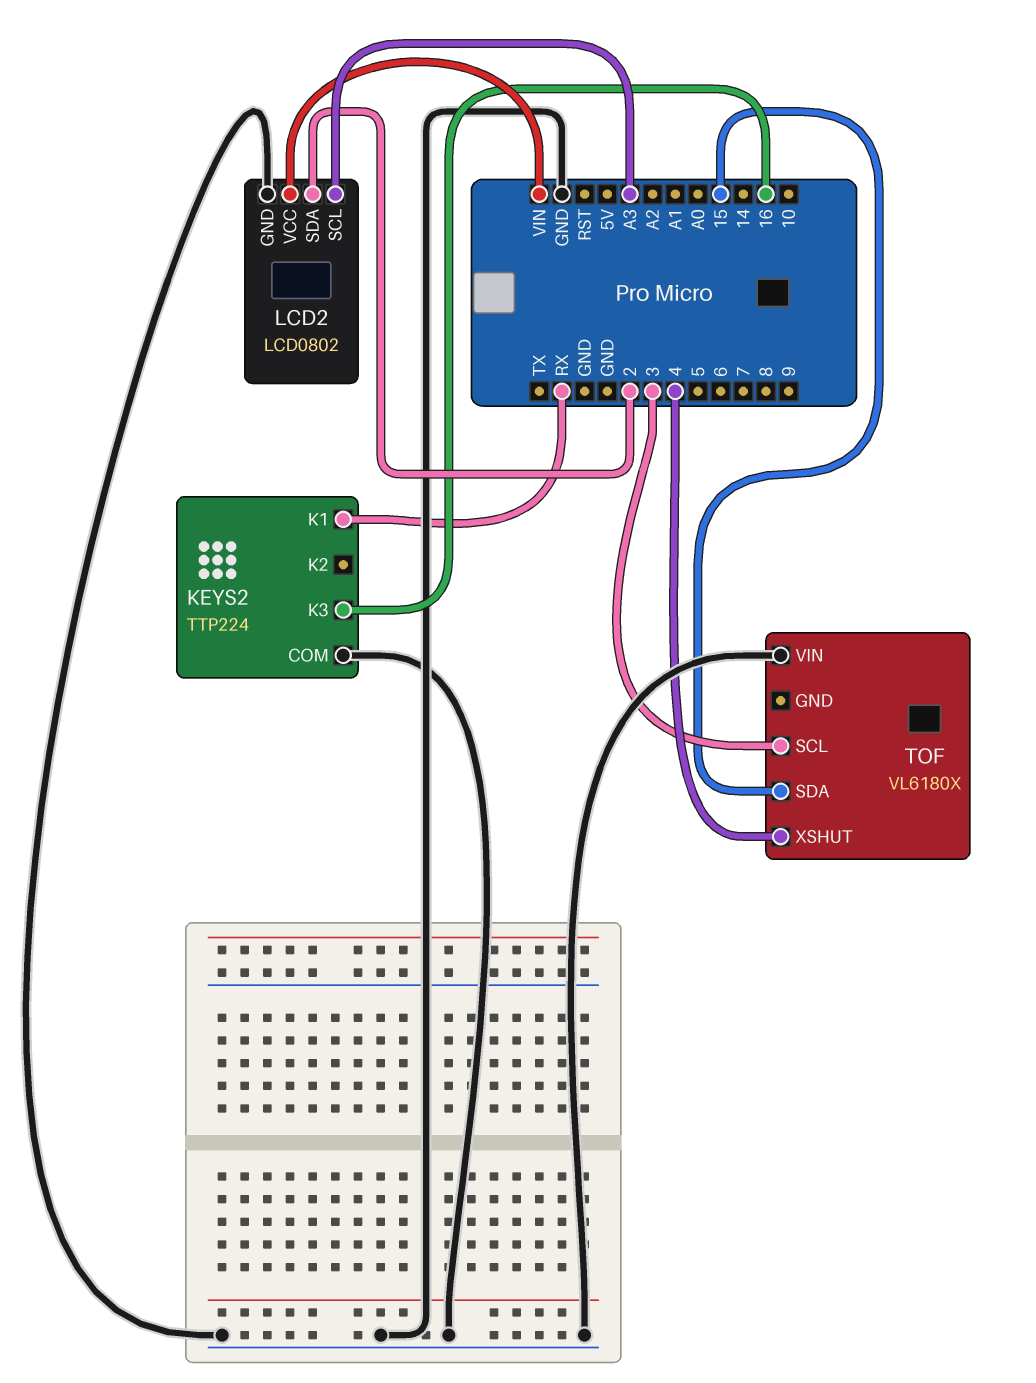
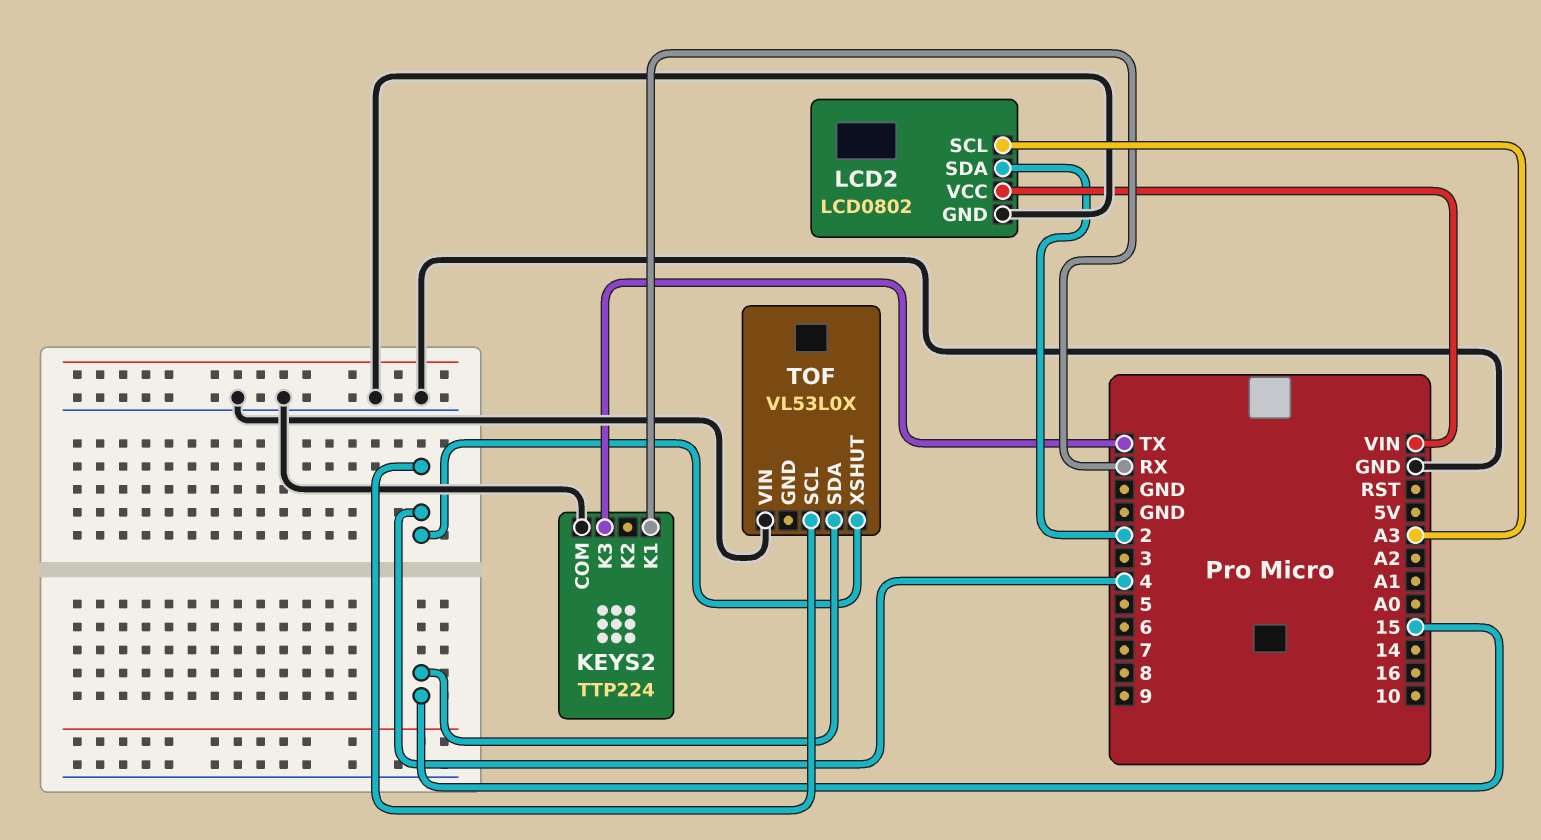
KEYS2 pin K3: 16 -> TX
TOF: VL6180X -> VL53L0X
TOF pin SCL: 3 -> 4

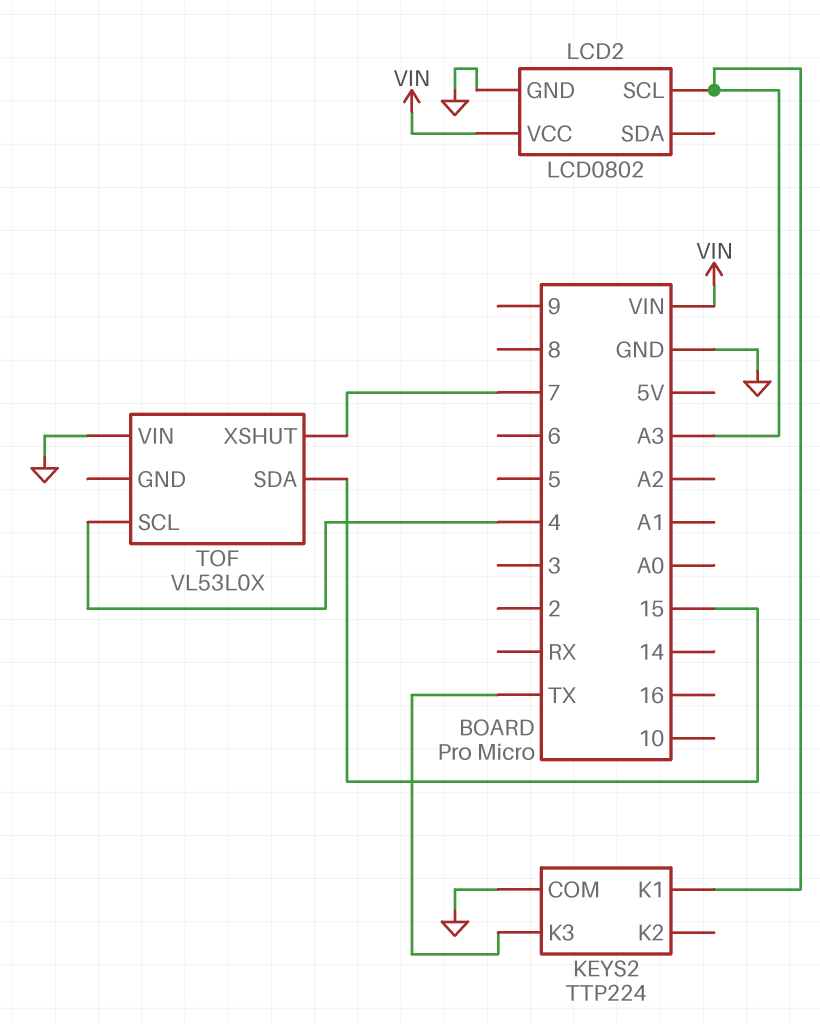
KEYS2 pin K1: RX -> A3
LCD2 pin SDA: 2 -> none
TOF pin XSHUT: 4 -> 7

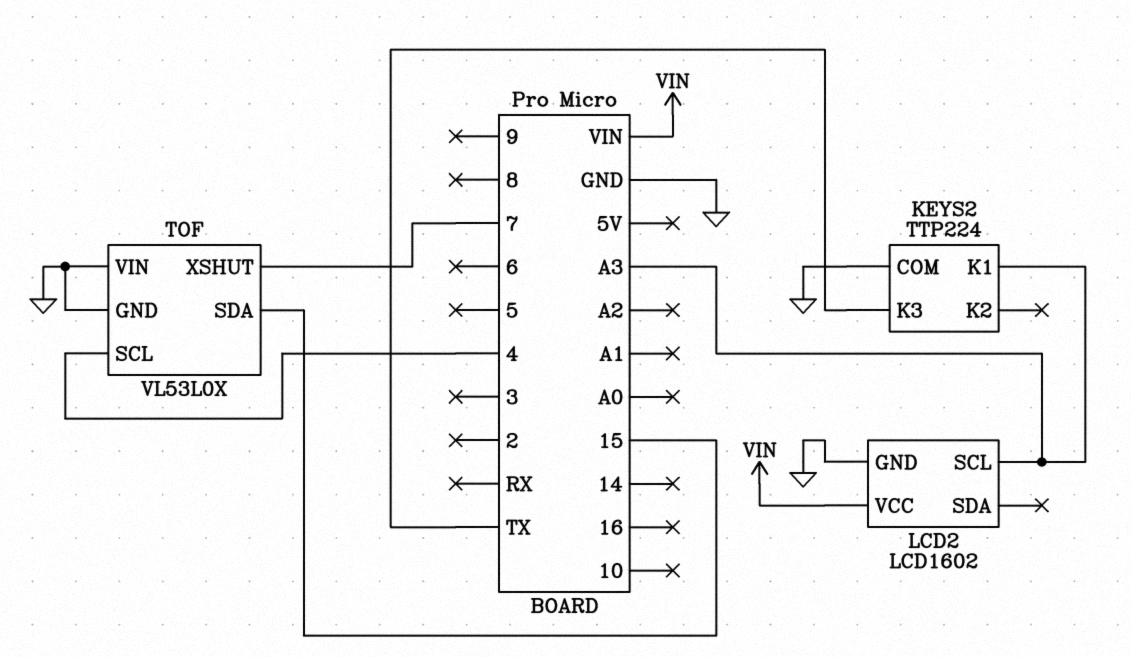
LCD2: LCD0802 -> LCD1602
TOF pin GND: none -> GND

